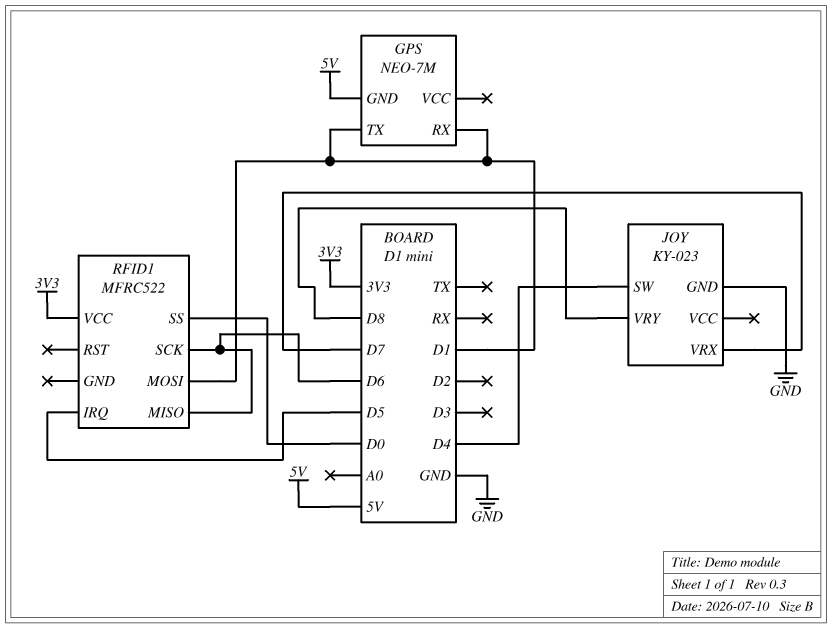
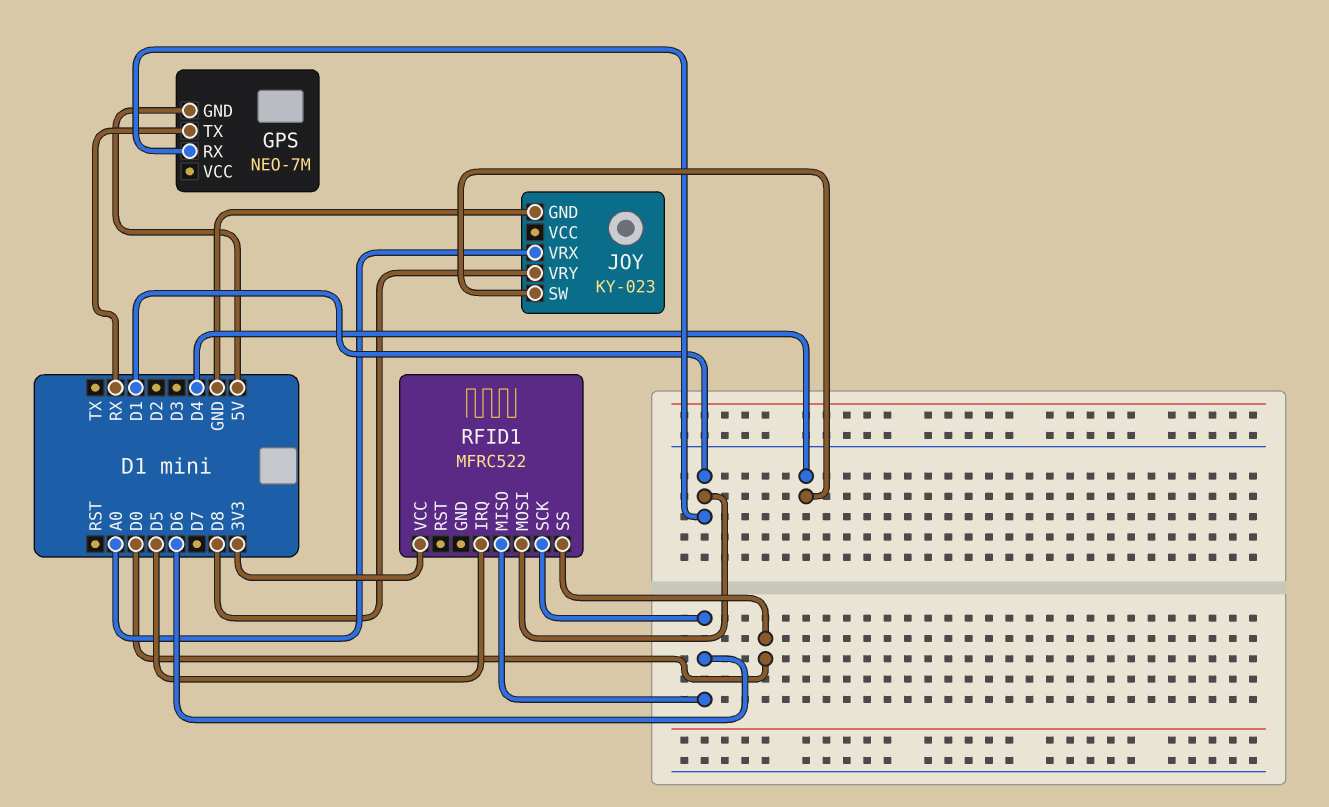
GPS pin TX: D1 -> RX
JOY pin VRX: D7 -> A0

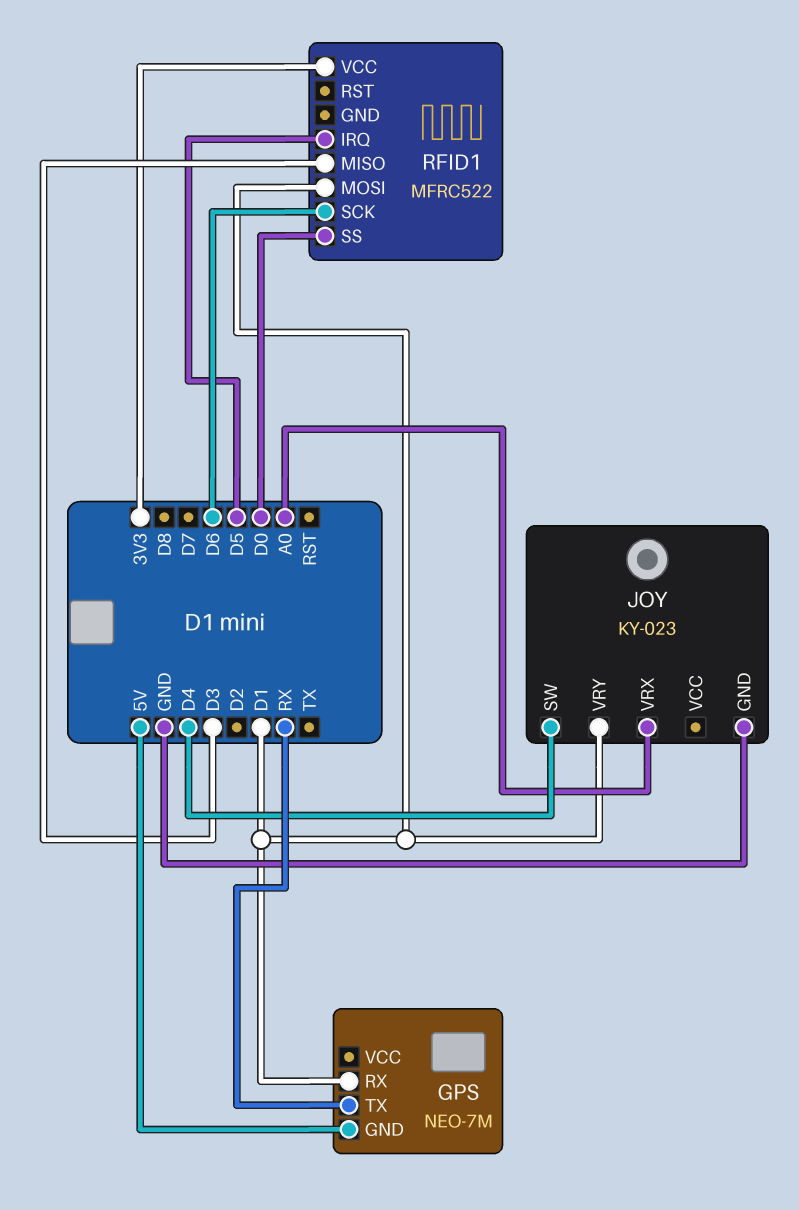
JOY pin VRY: D8 -> D1
RFID1 pin MISO: D6 -> D3

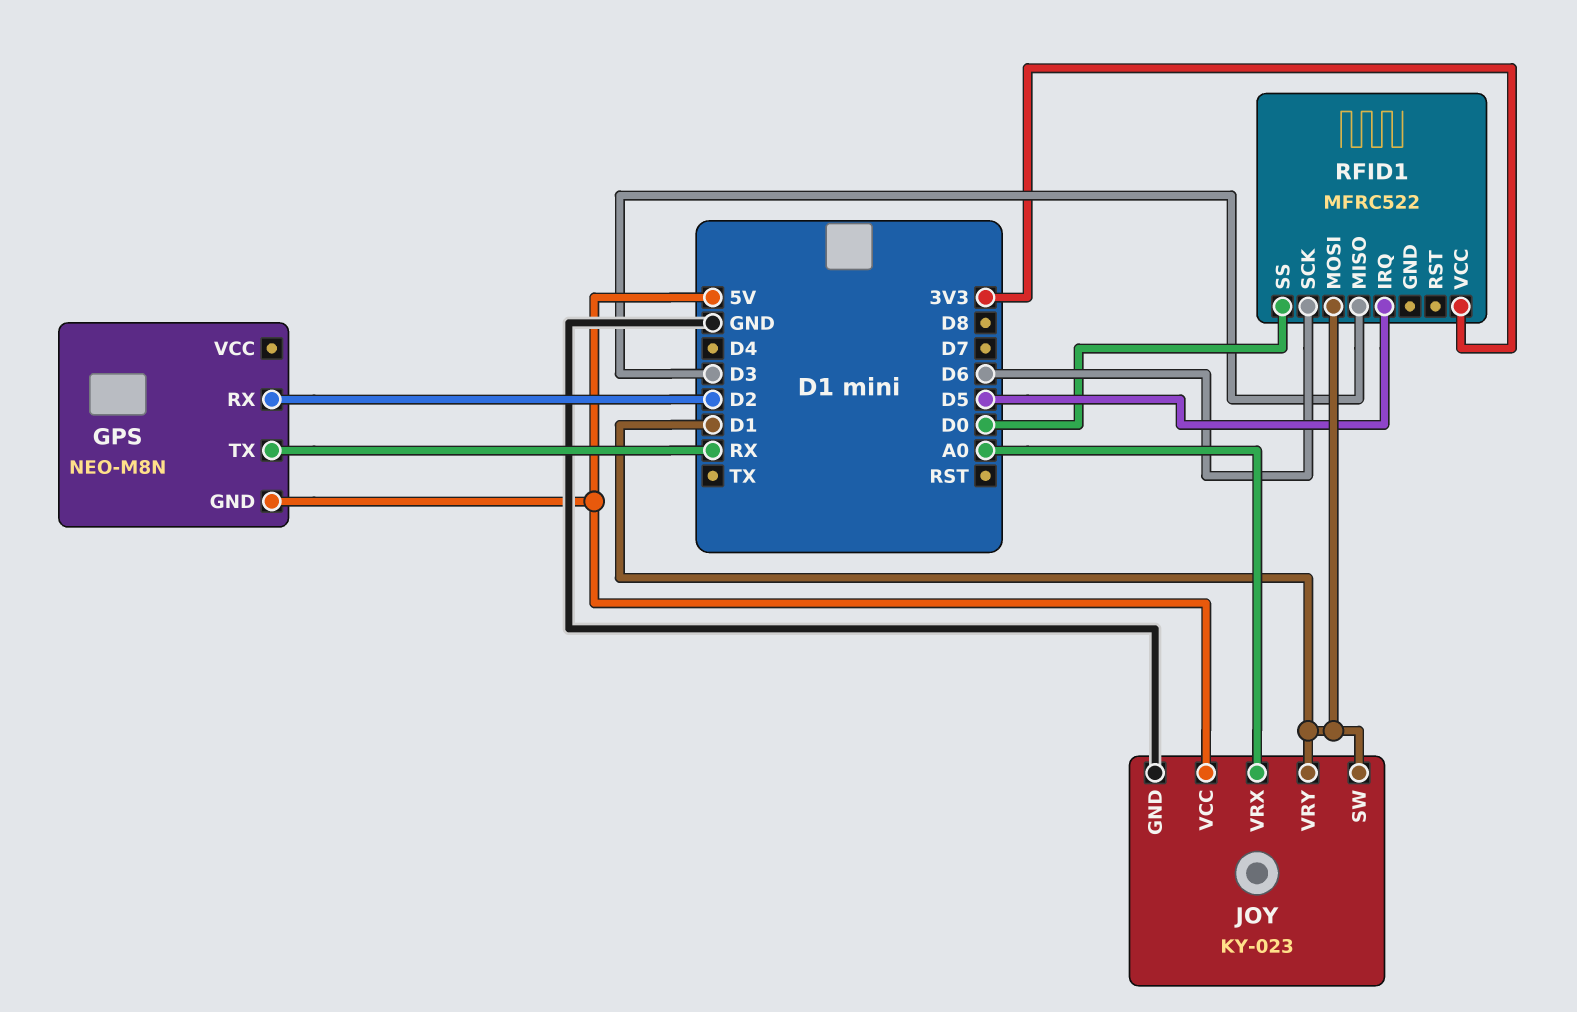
GPS: NEO-7M -> NEO-M8N
GPS pin RX: D1 -> D2
JOY pin SW: D4 -> D1
JOY pin VCC: none -> 5V

